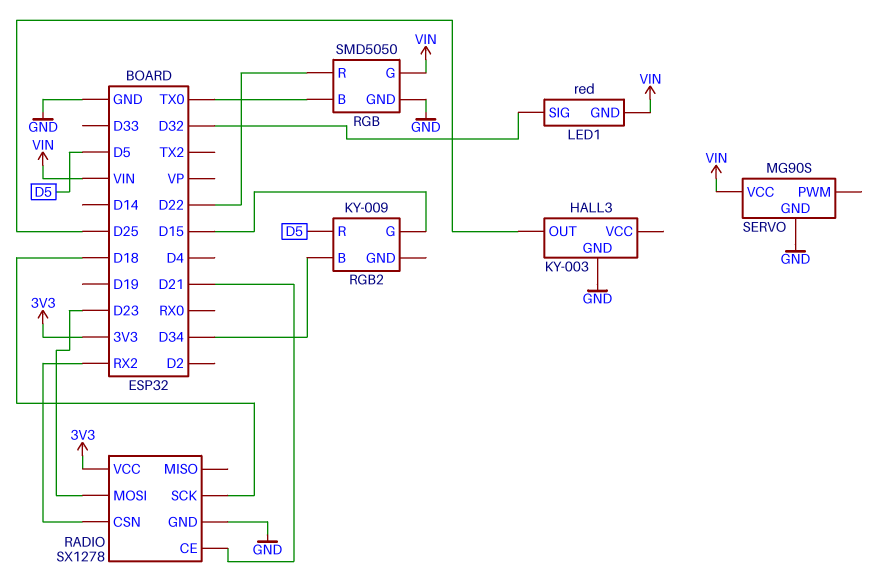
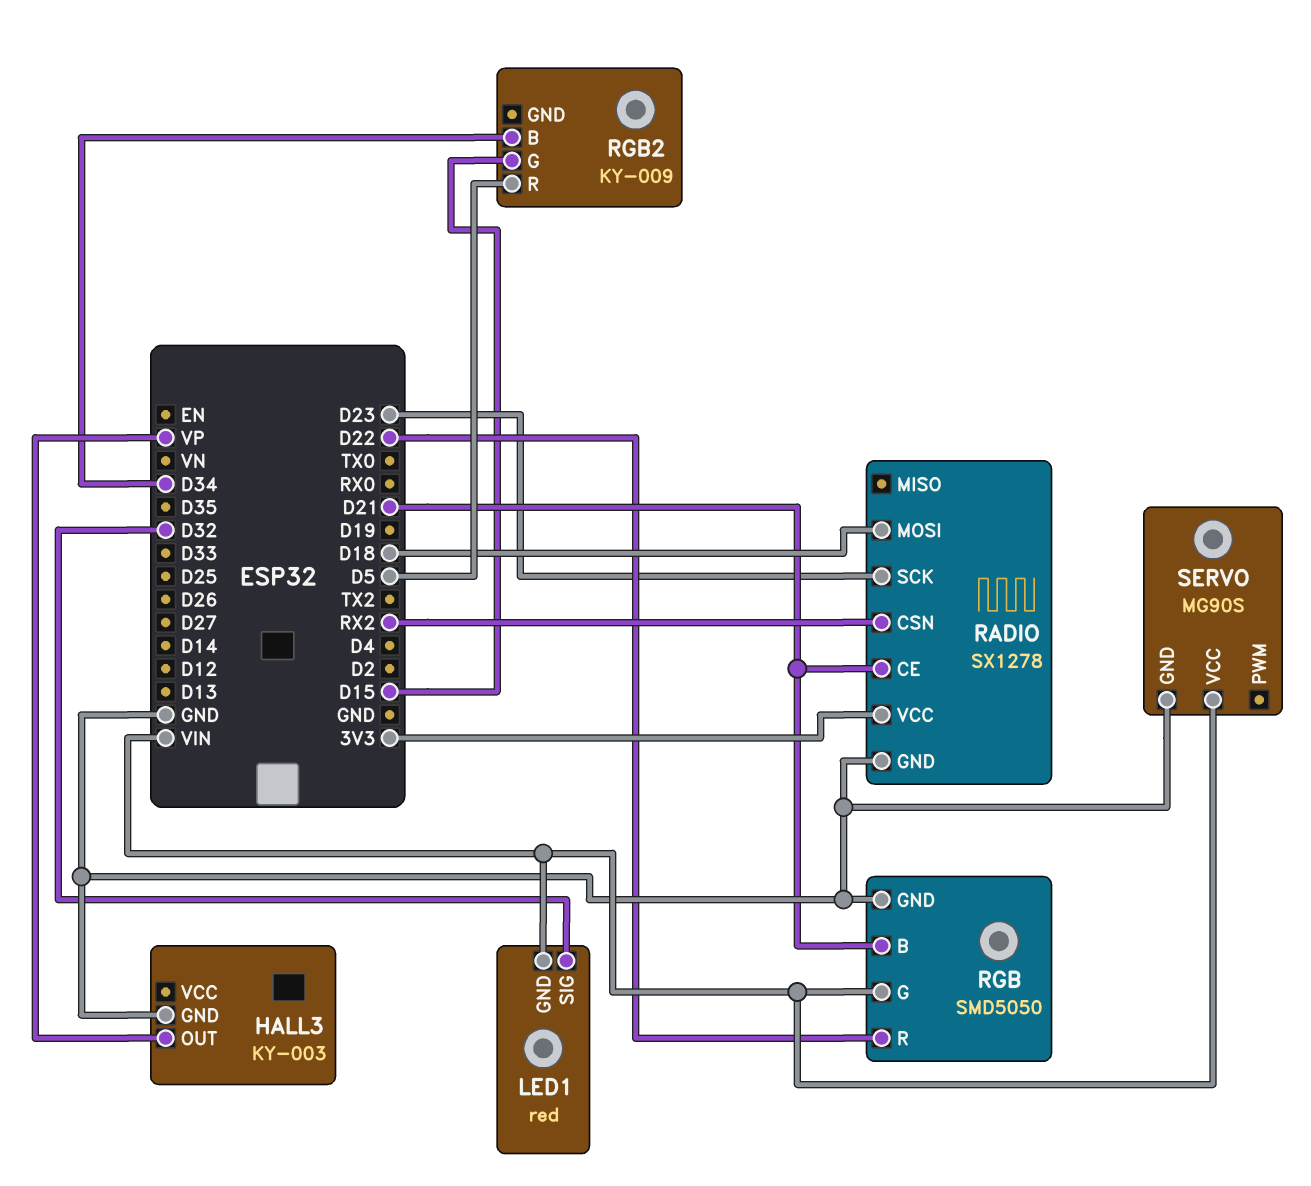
HALL3 pin OUT: D25 -> VP
RADIO pin MOSI: D23 -> D18
RADIO pin SCK: D18 -> D23
RGB pin B: TX0 -> D21

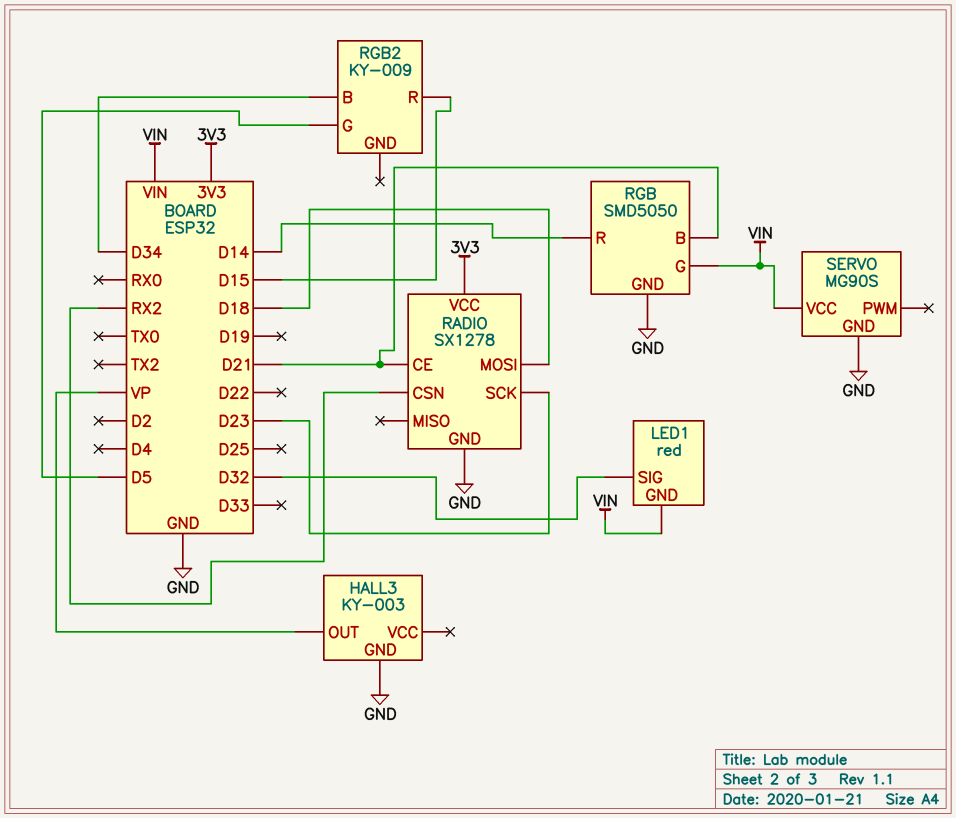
RGB pin R: D22 -> D14
RGB2 pin G: D15 -> D5
RGB2 pin R: D5 -> D15

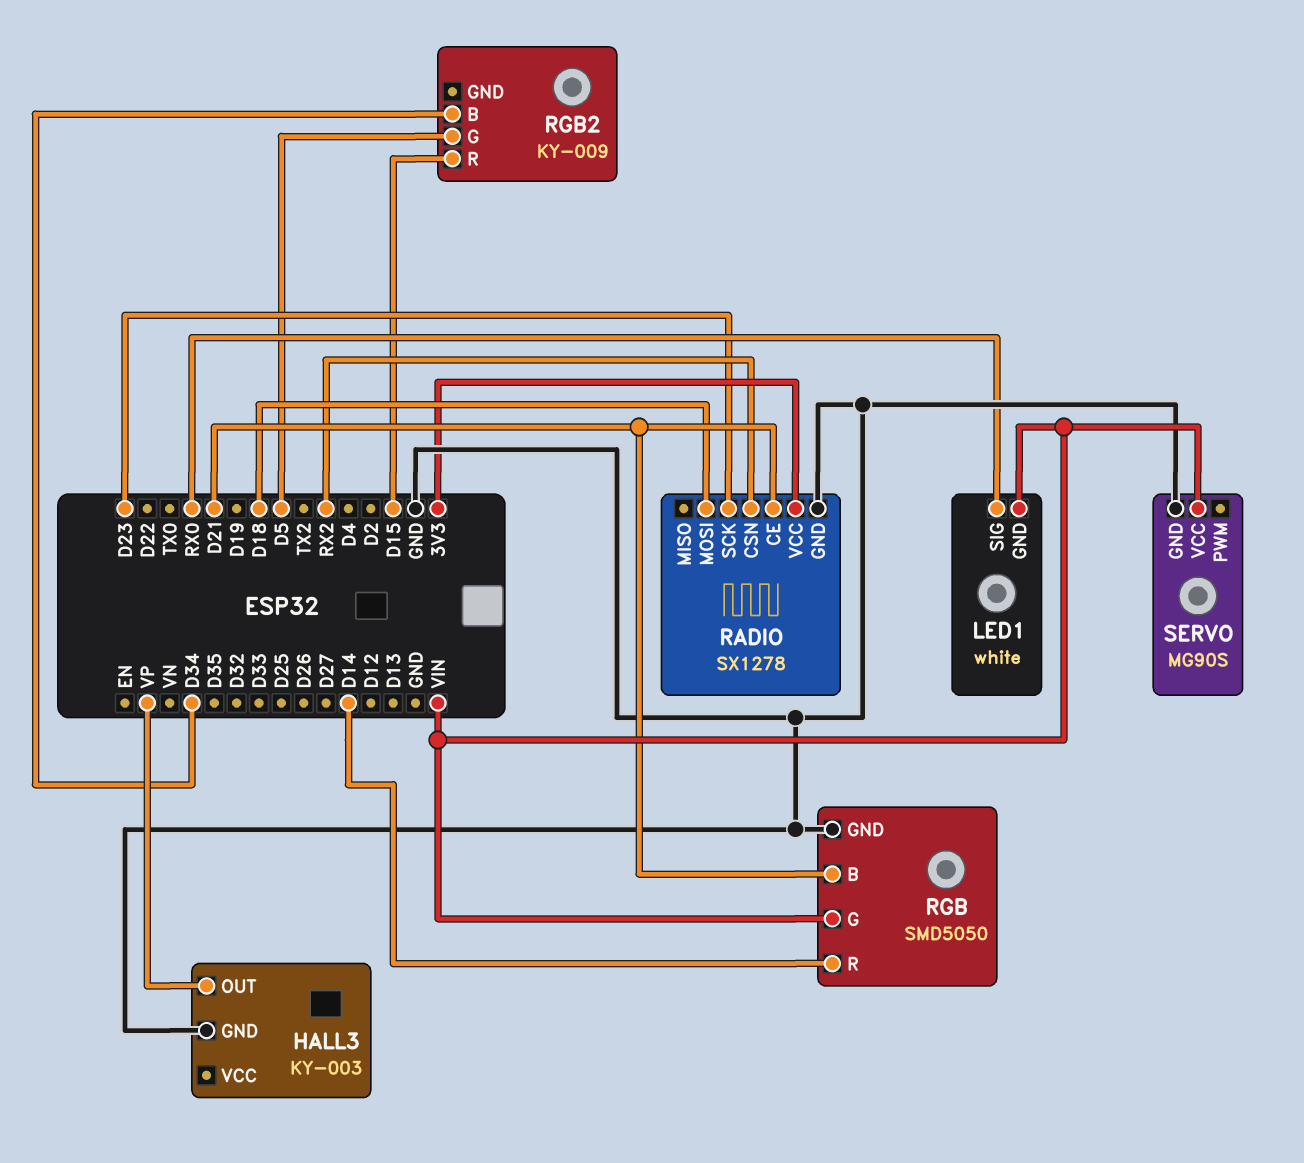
LED1: red -> white
LED1 pin SIG: D32 -> RX0

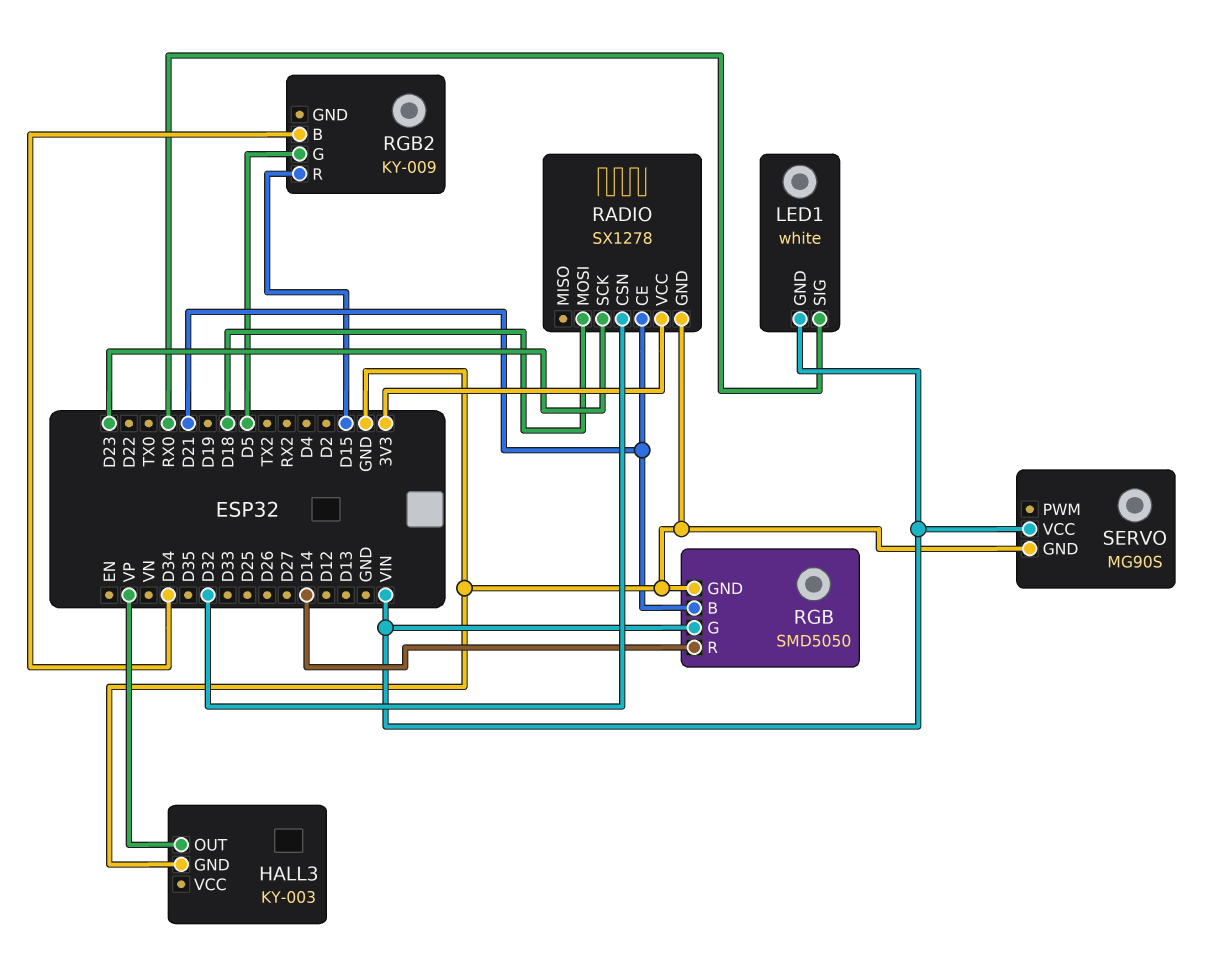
RADIO pin CSN: RX2 -> D32

